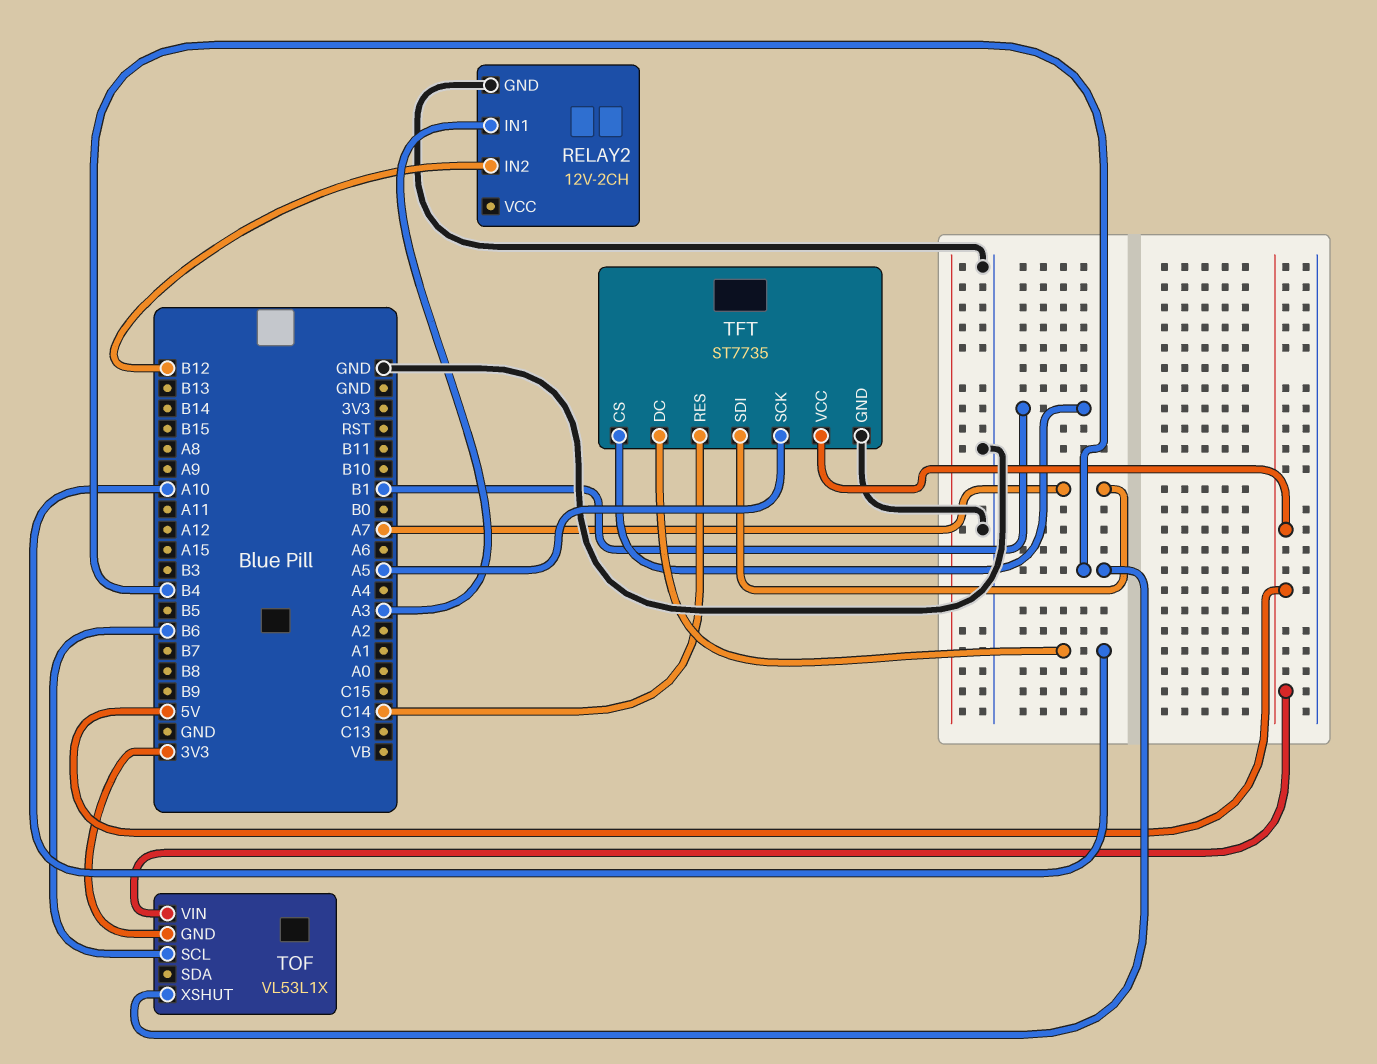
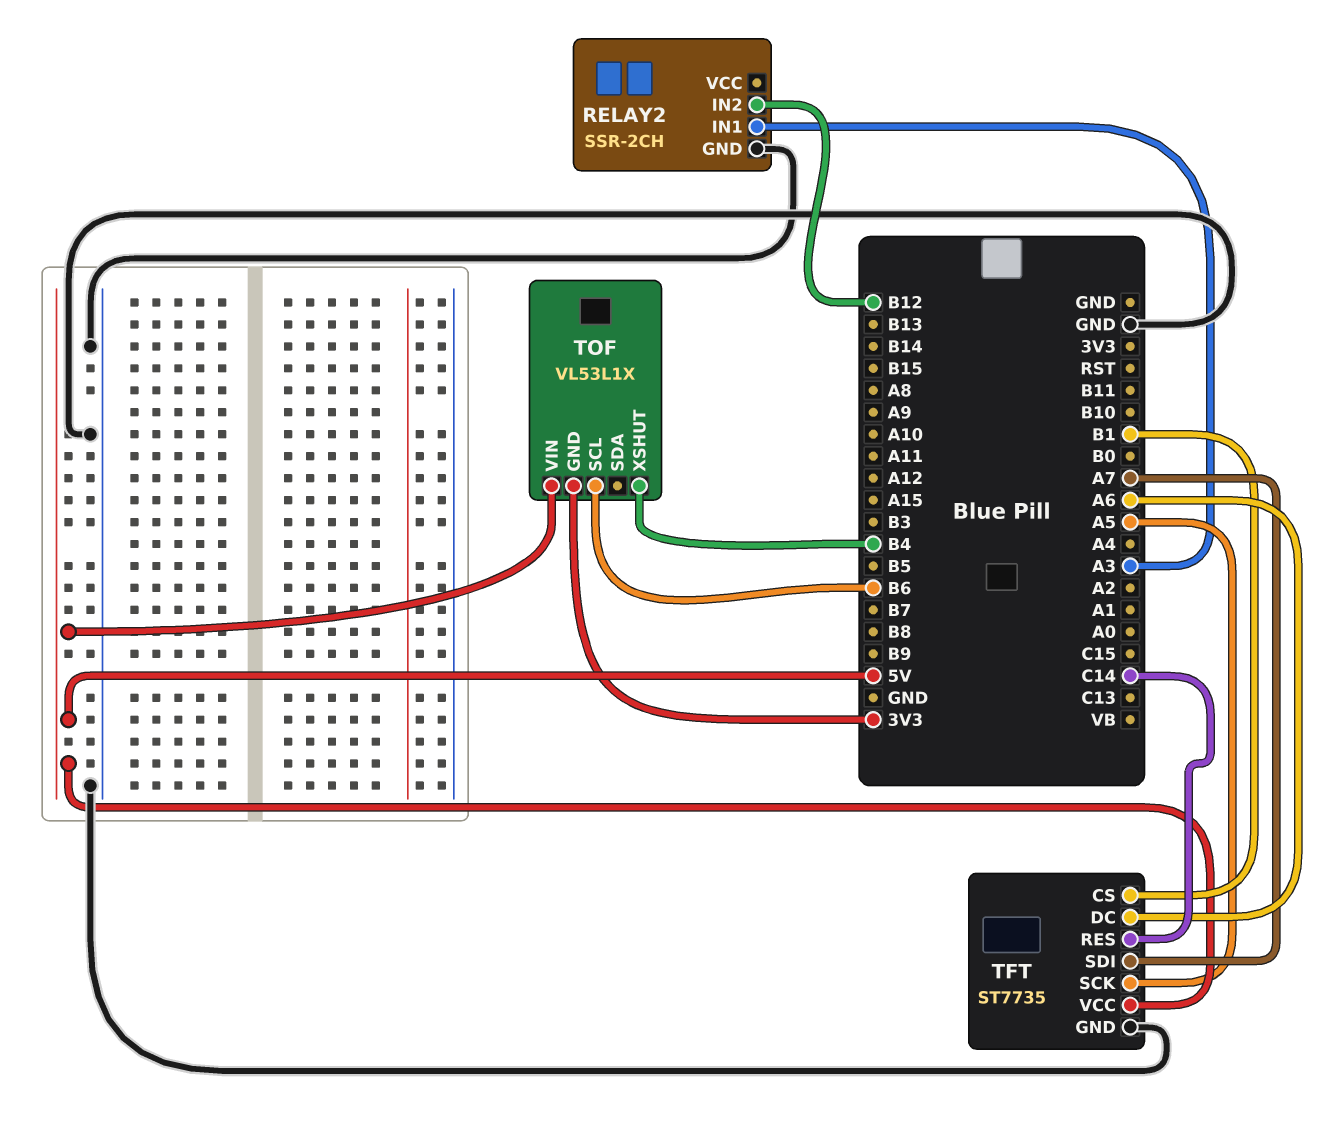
RELAY2: 12V-2CH -> SSR-2CH
TFT pin DC: A10 -> A6

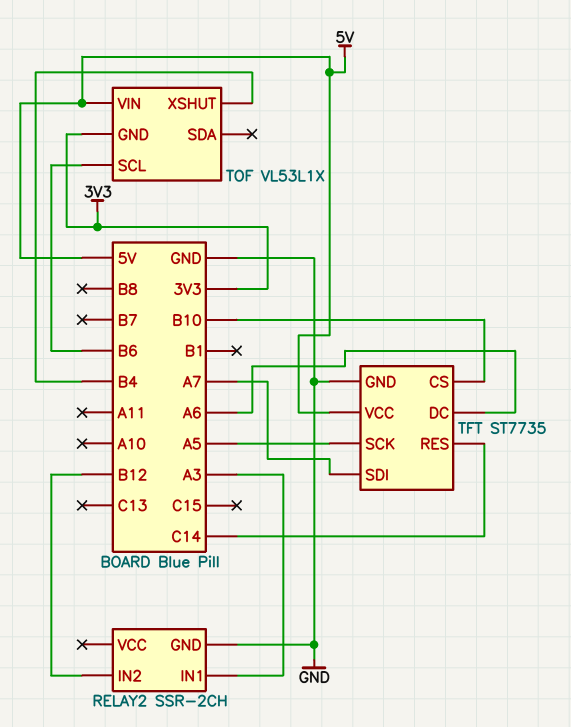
TFT pin CS: B1 -> B10

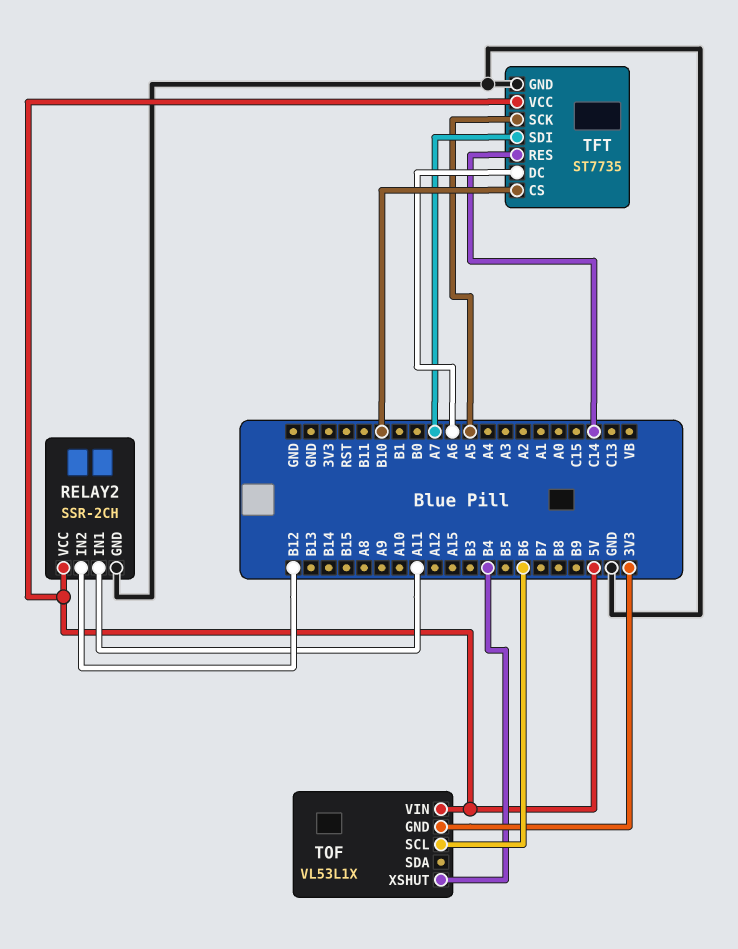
RELAY2 pin IN1: A3 -> A11
RELAY2 pin VCC: none -> 5V

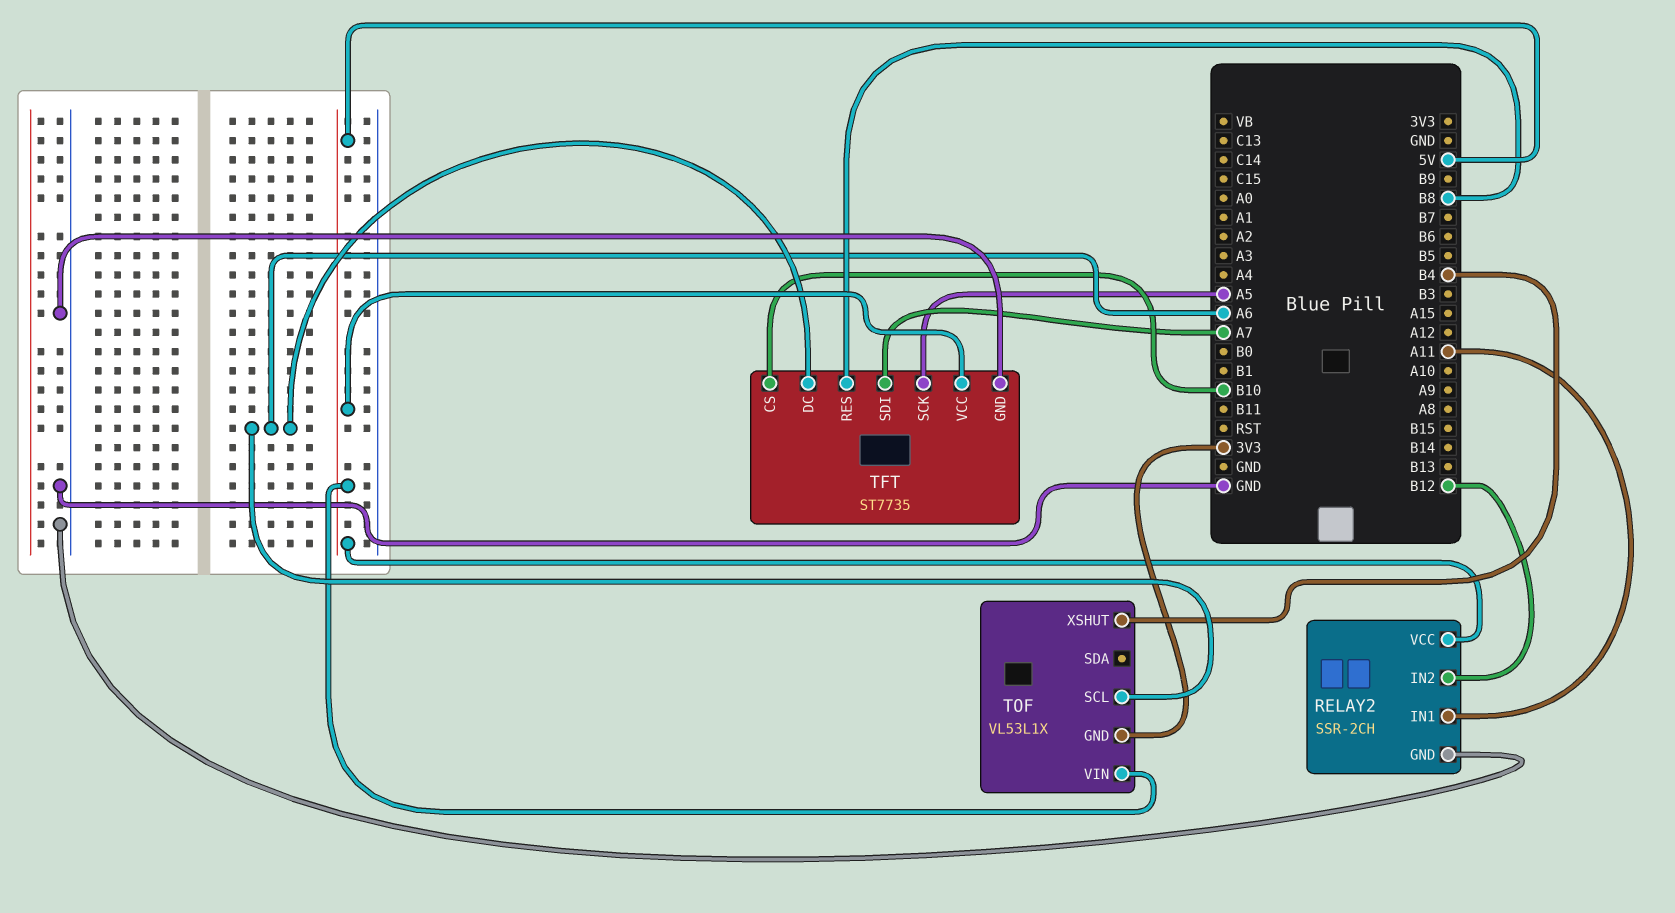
TFT pin RES: C14 -> B8
TOF pin SCL: B6 -> A6

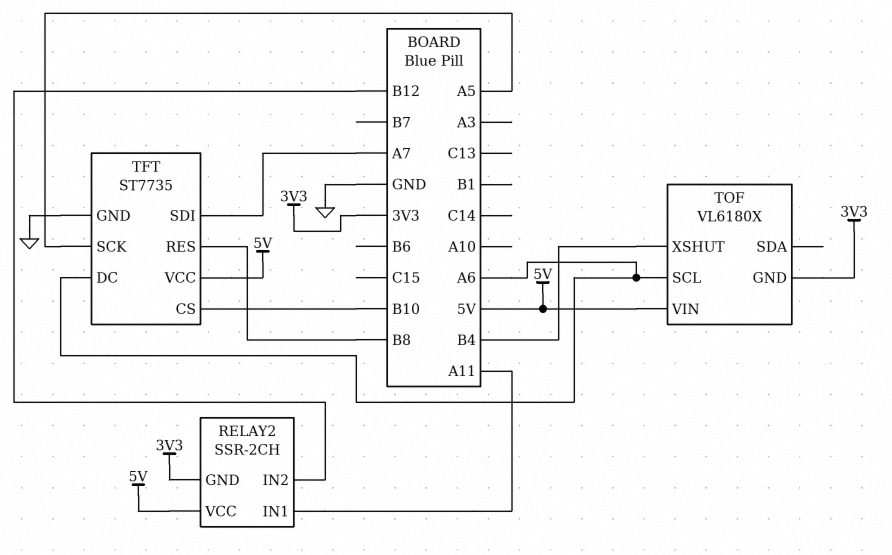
RELAY2 pin GND: GND -> 3V3
TOF: VL53L1X -> VL6180X

